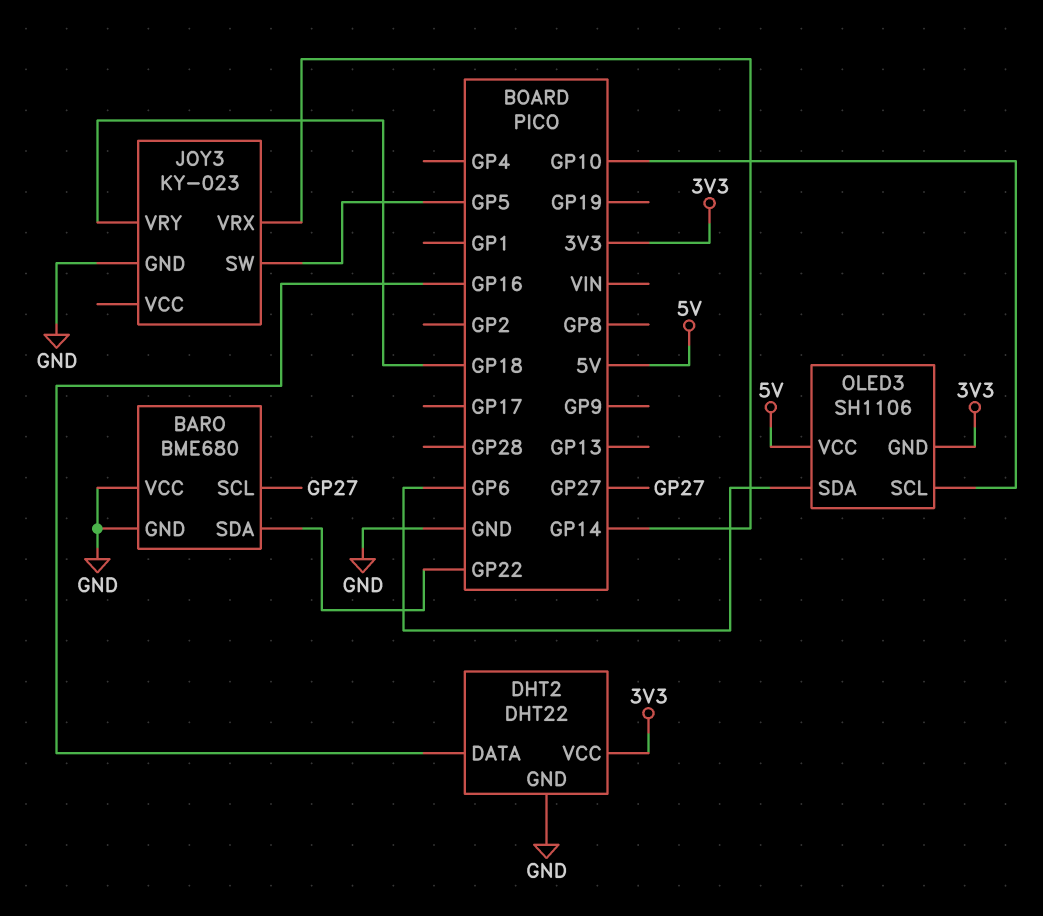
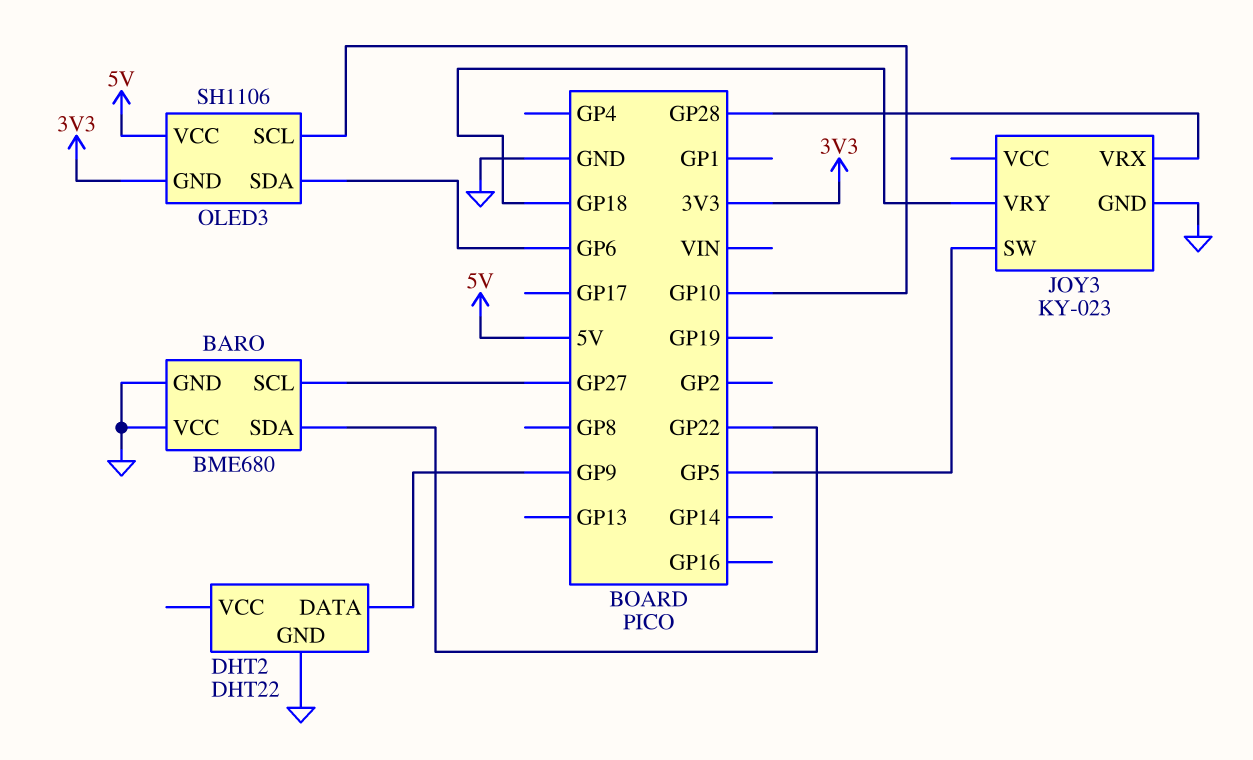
DHT2 pin DATA: GP16 -> GP9
DHT2 pin VCC: 3V3 -> none
JOY3 pin VRX: GP14 -> GP28

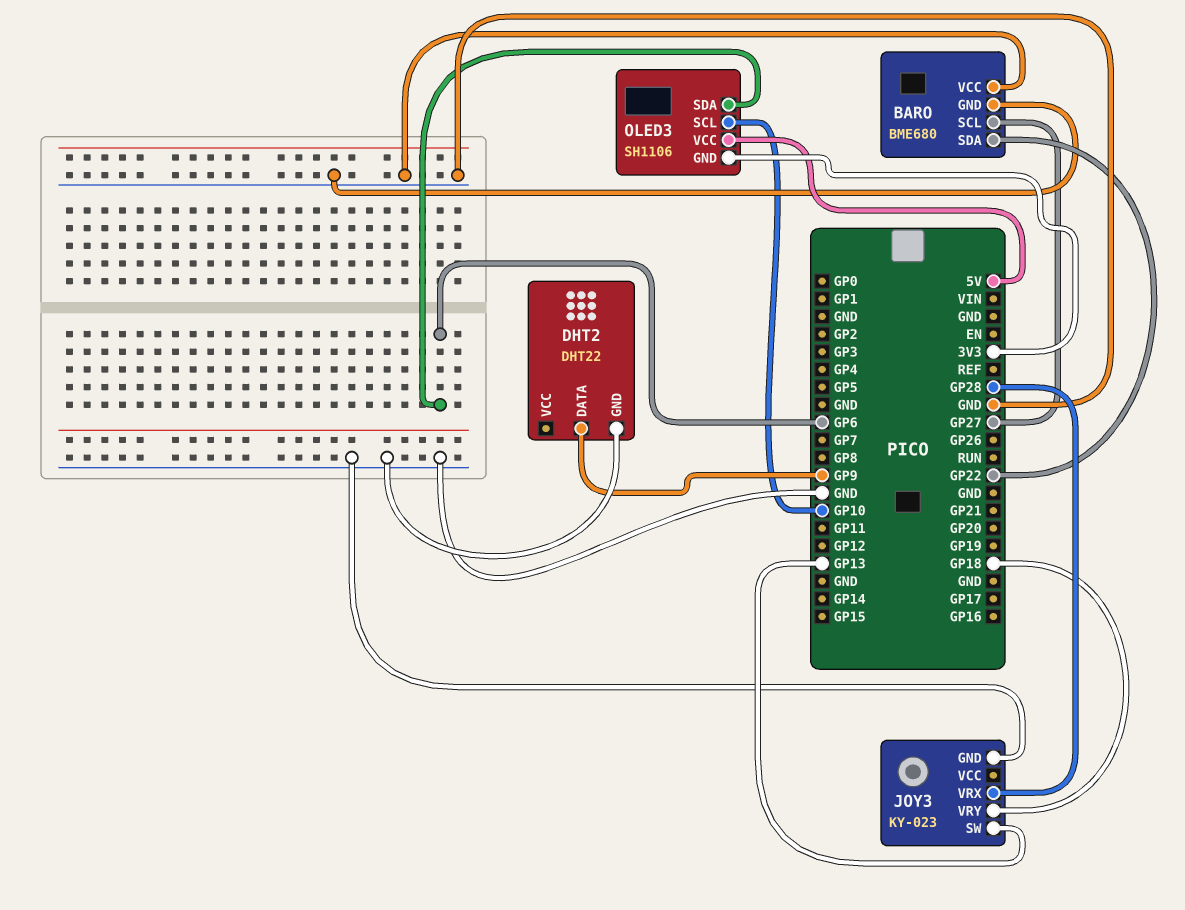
JOY3 pin SW: GP5 -> GP13

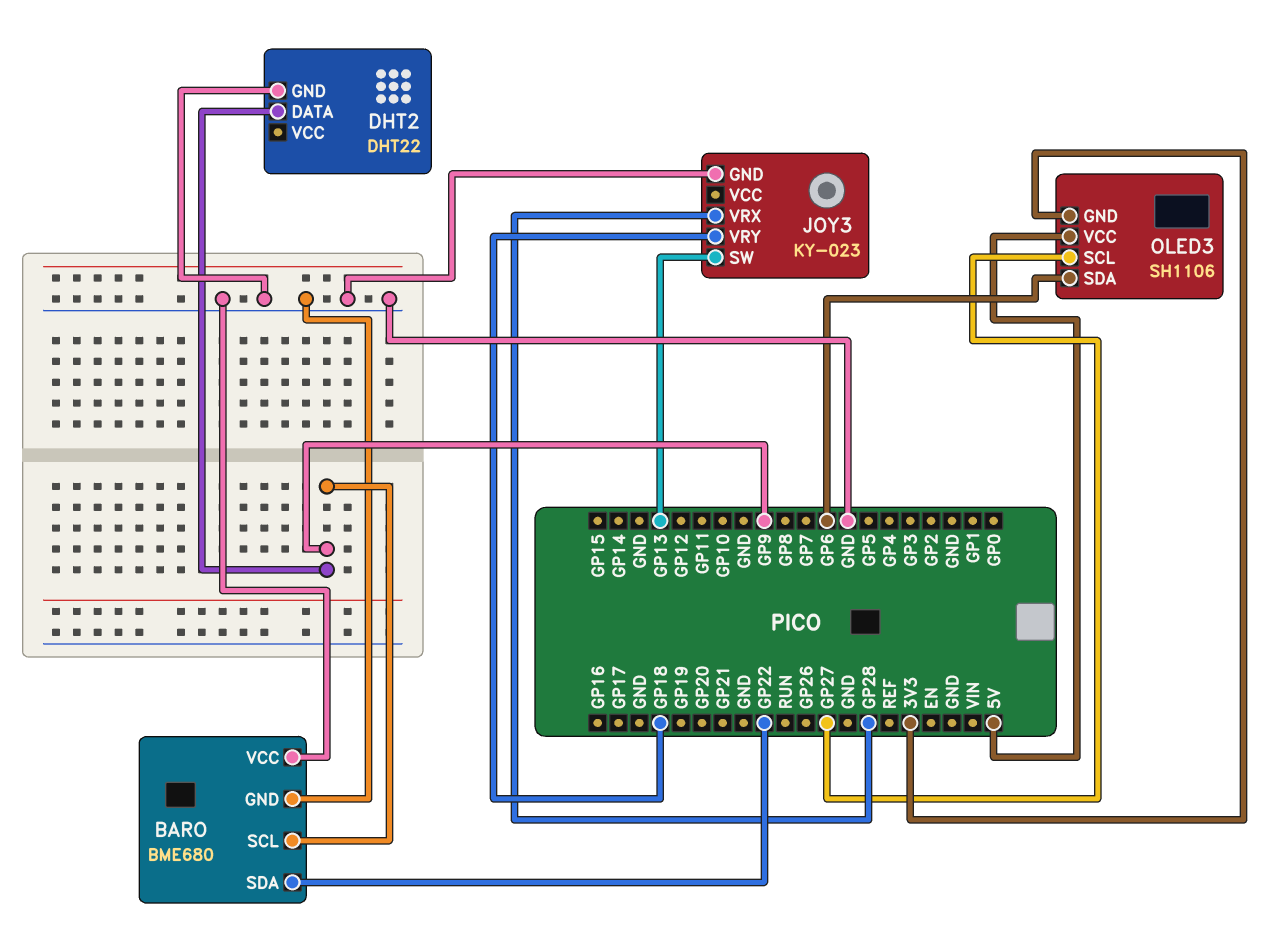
BARO pin SCL: GP27 -> GP9
OLED3 pin SCL: GP10 -> GP27

